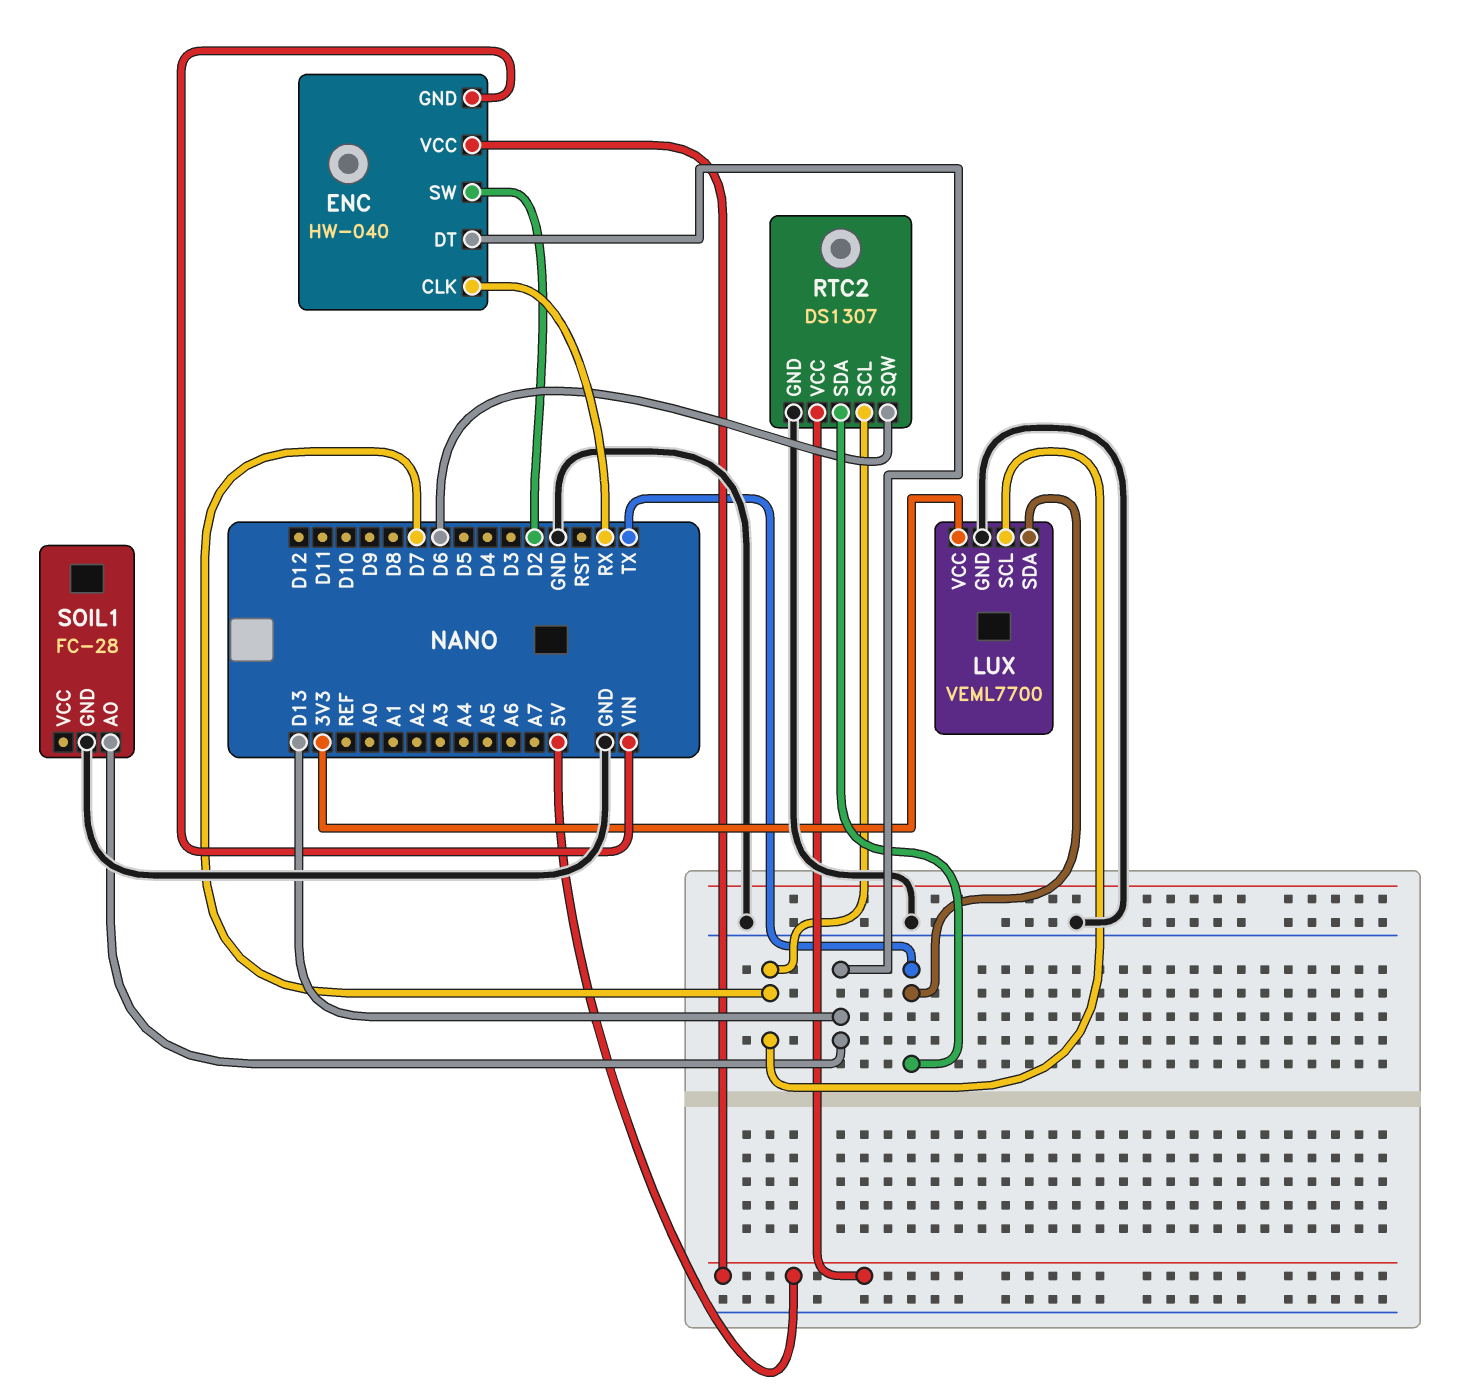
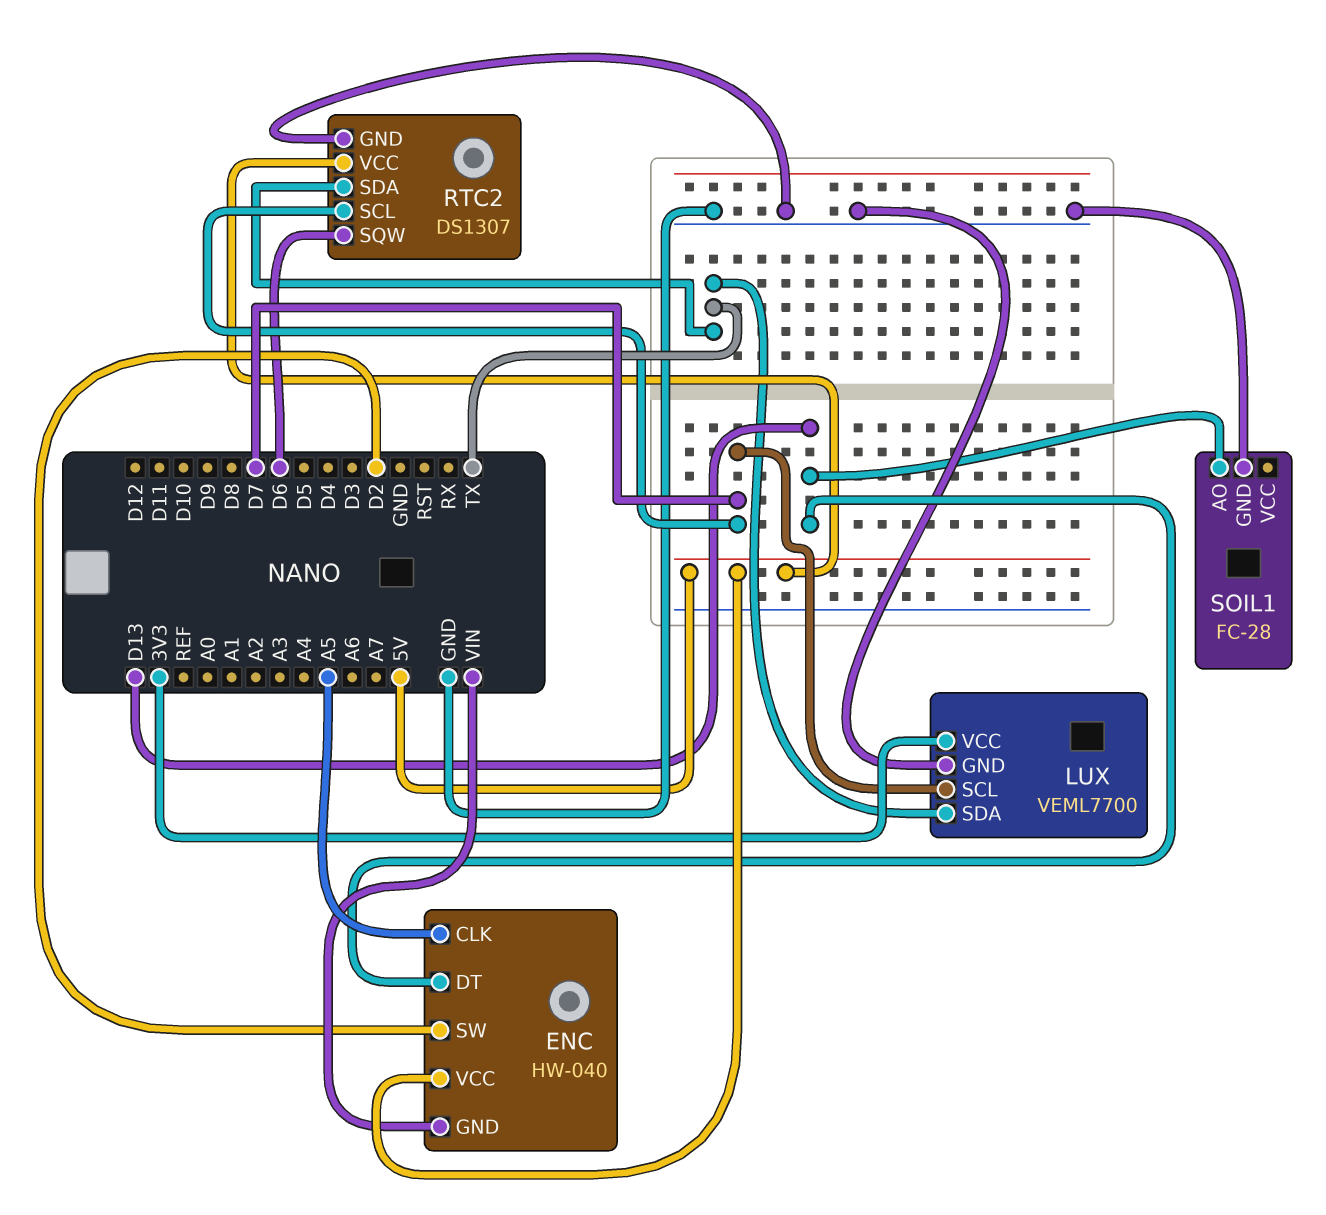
ENC pin CLK: RX -> A5

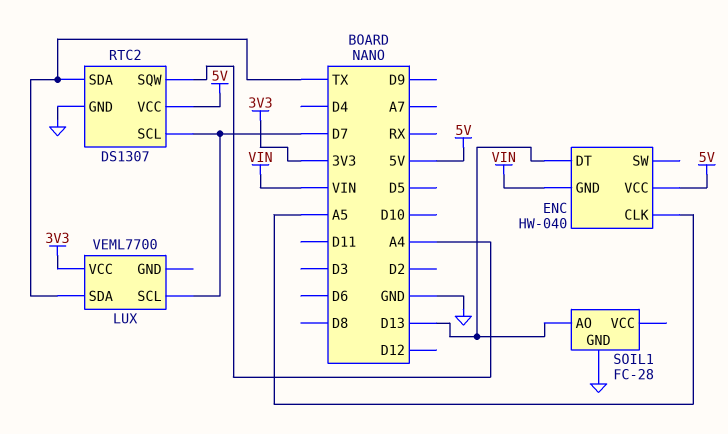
ENC pin SW: D2 -> none
LUX pin GND: GND -> none
RTC2 pin SQW: D6 -> A4

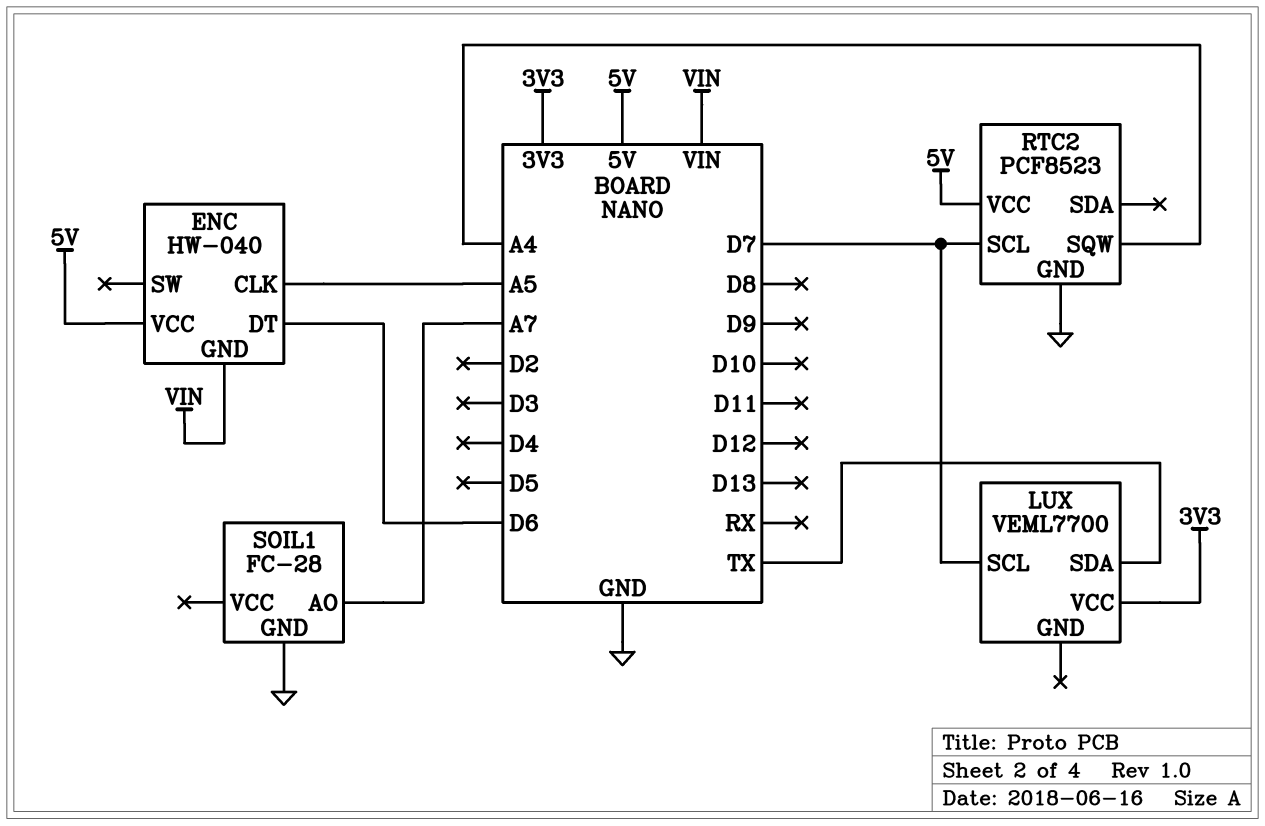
ENC pin DT: D13 -> D6
RTC2: DS1307 -> PCF8523
RTC2 pin SDA: TX -> none
SOIL1 pin AO: D13 -> A7

